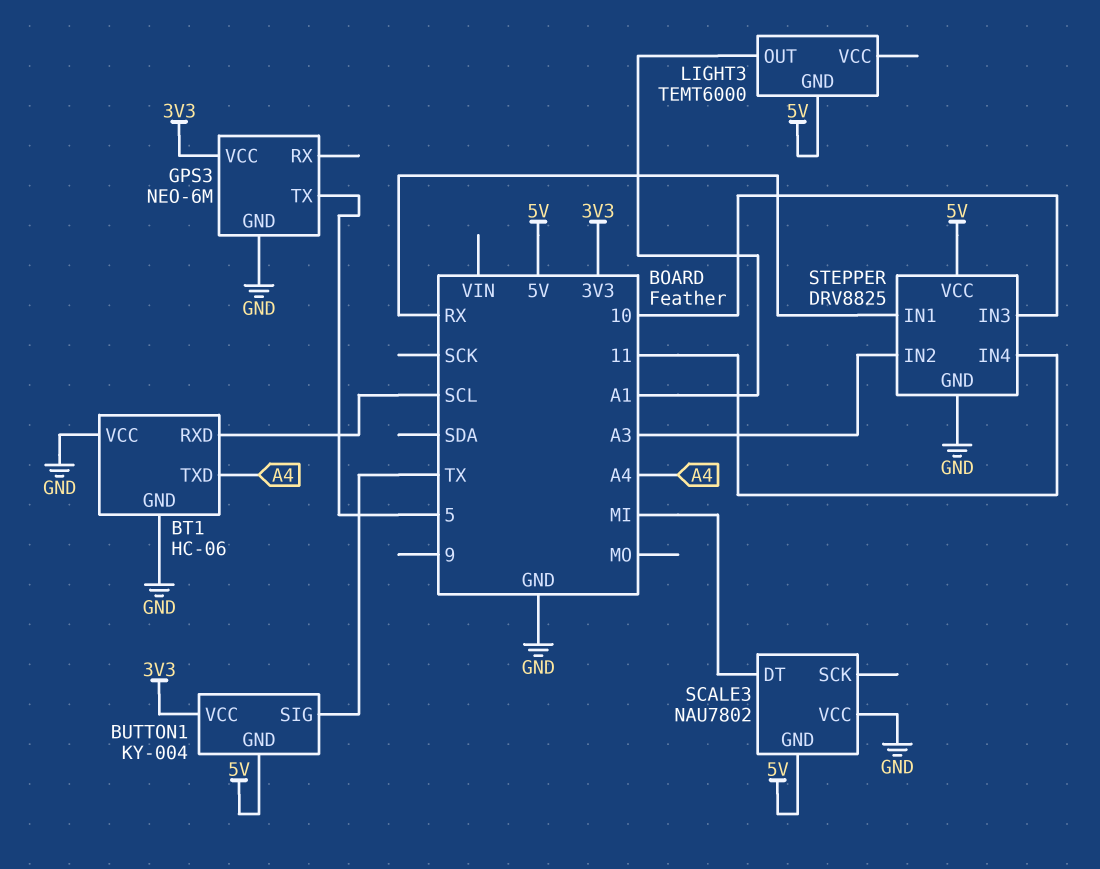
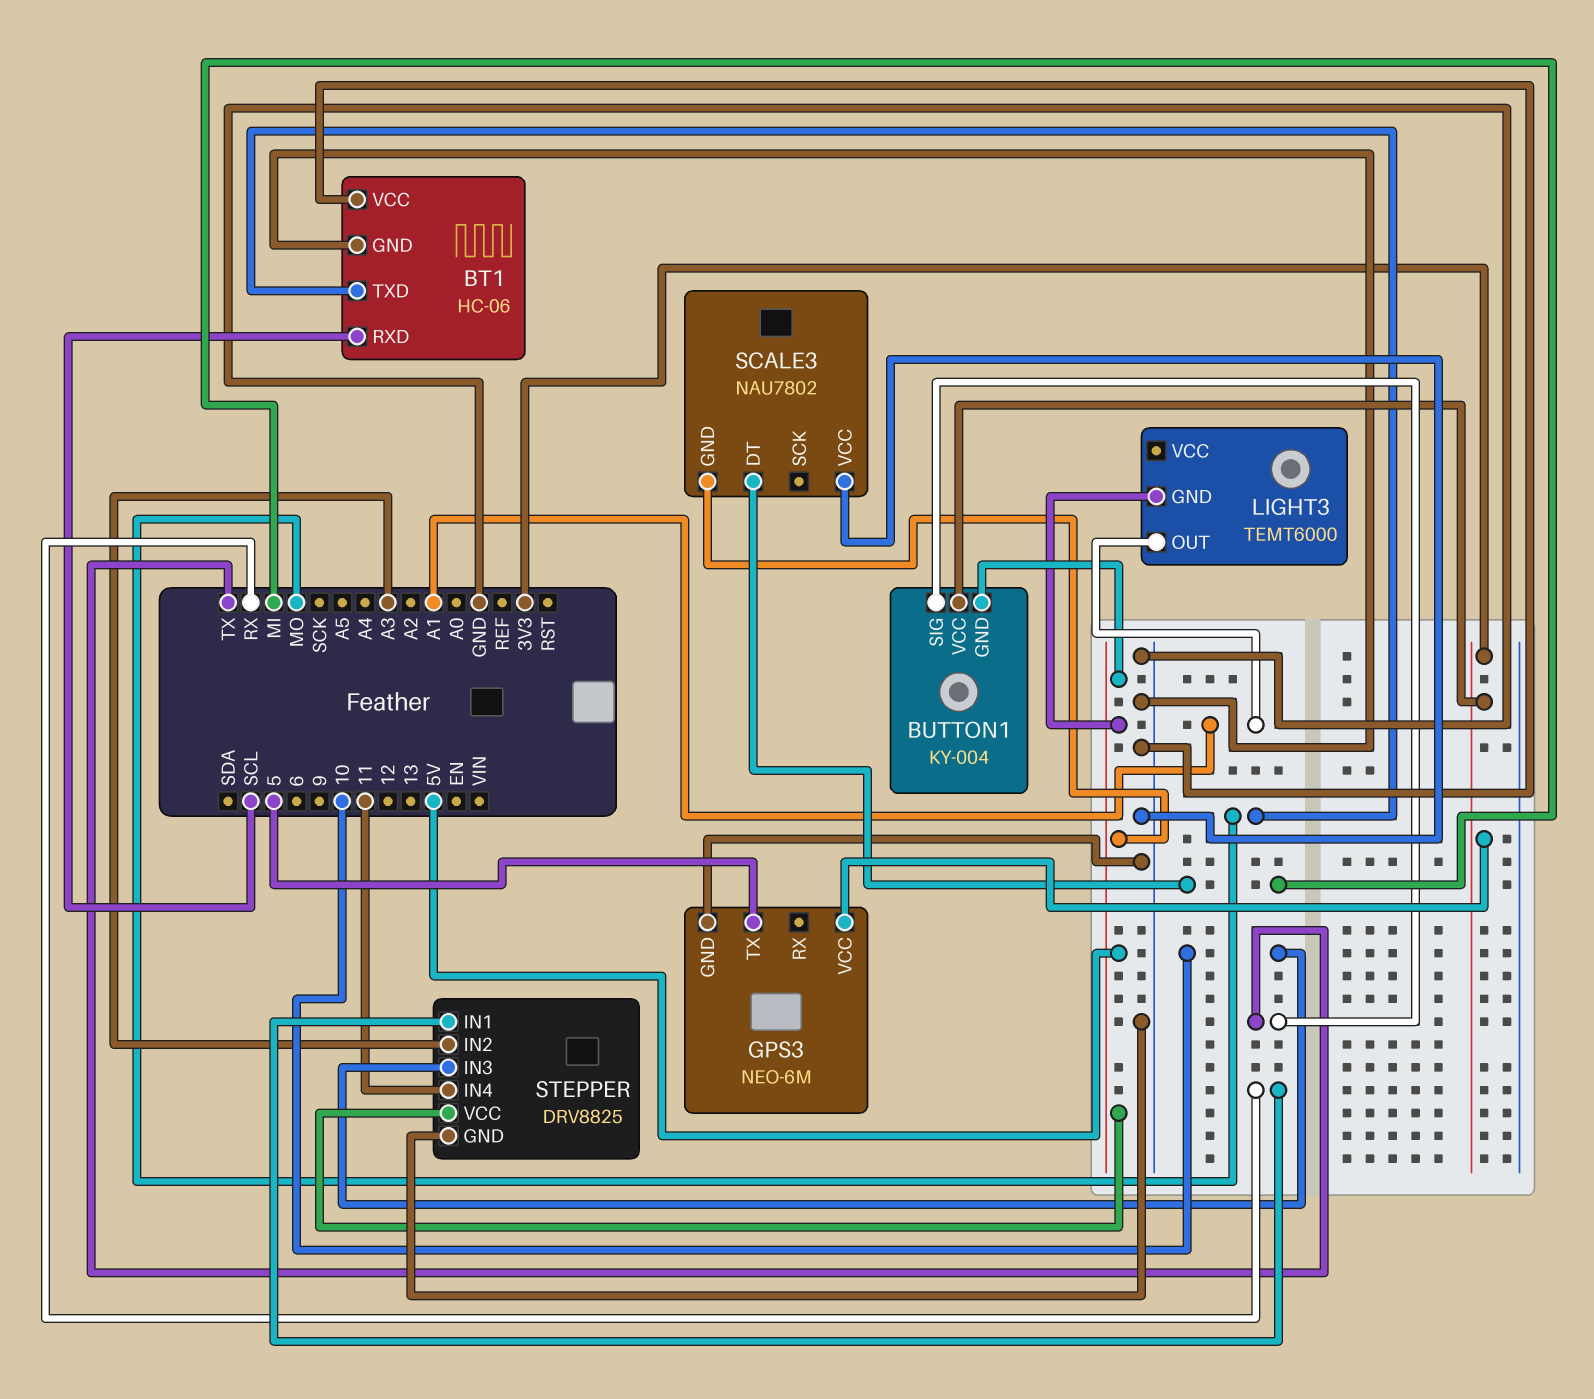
BT1 pin TXD: A4 -> MO

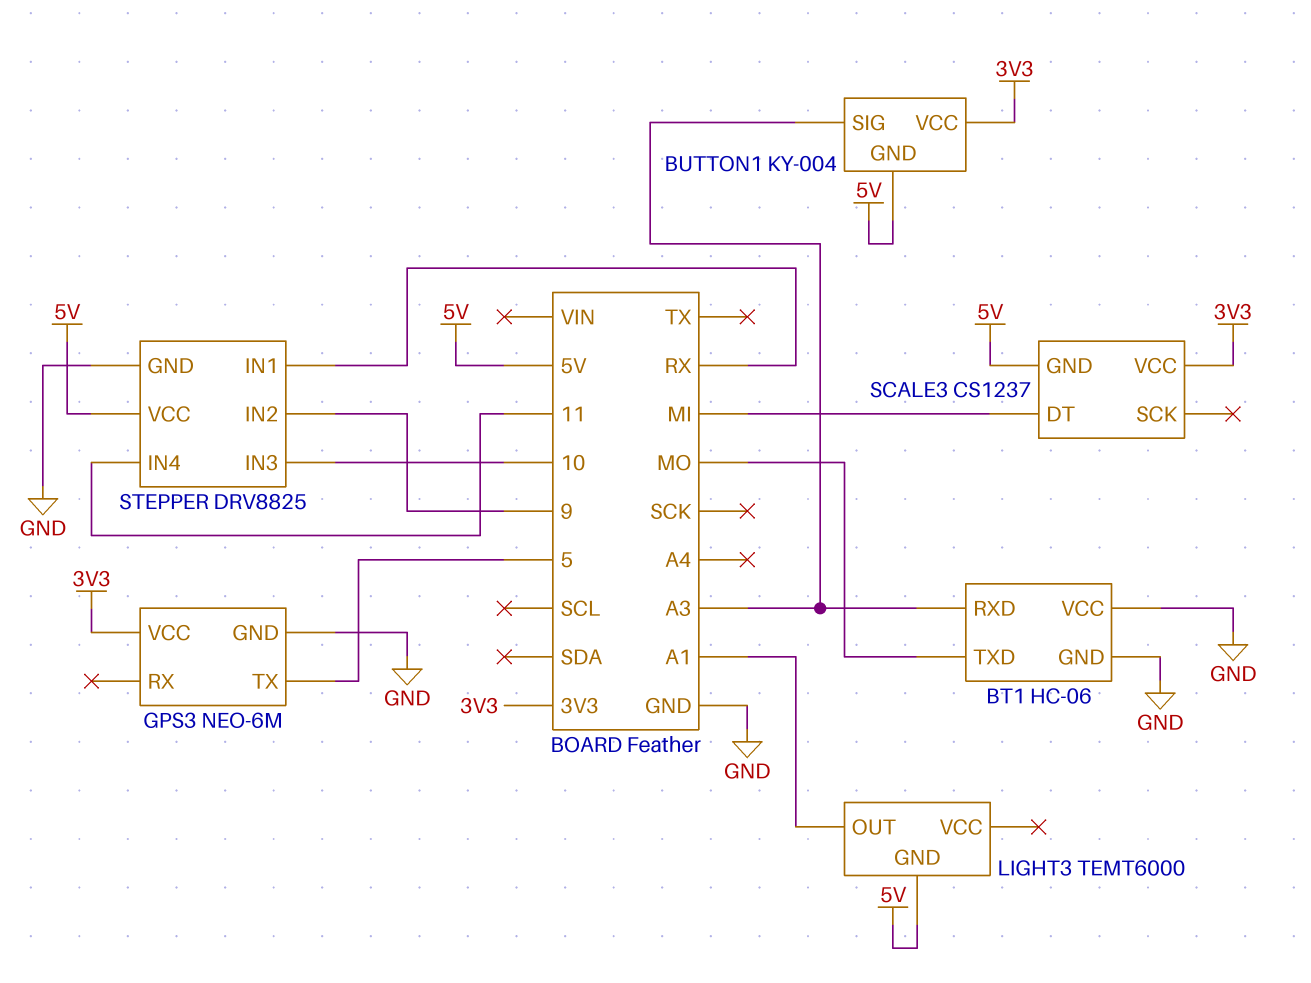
BT1 pin RXD: SCL -> A3
BUTTON1 pin SIG: TX -> A3
SCALE3: NAU7802 -> CS1237
SCALE3 pin VCC: GND -> 3V3
STEPPER pin IN2: A3 -> 9

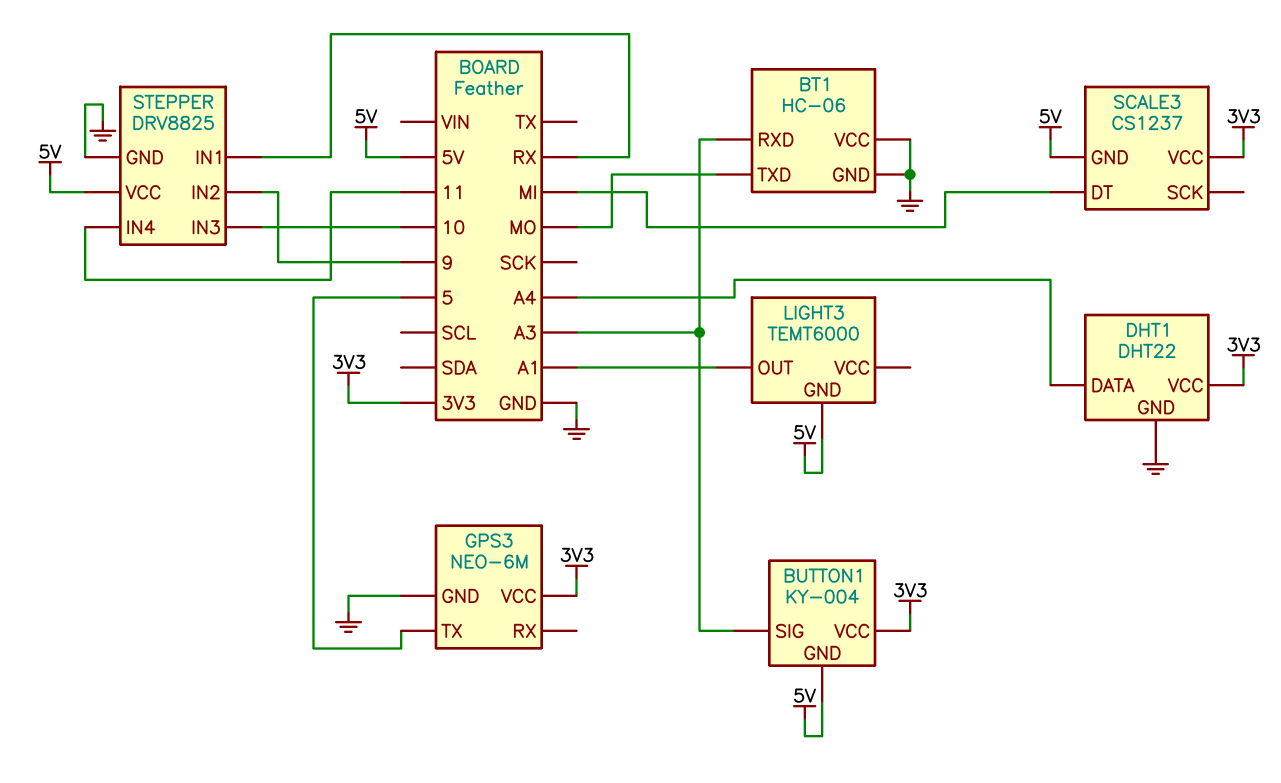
DHT1: none -> DHT22
DHT1 pin DATA: none -> A4
DHT1 pin GND: none -> GND
DHT1 pin VCC: none -> 3V3

